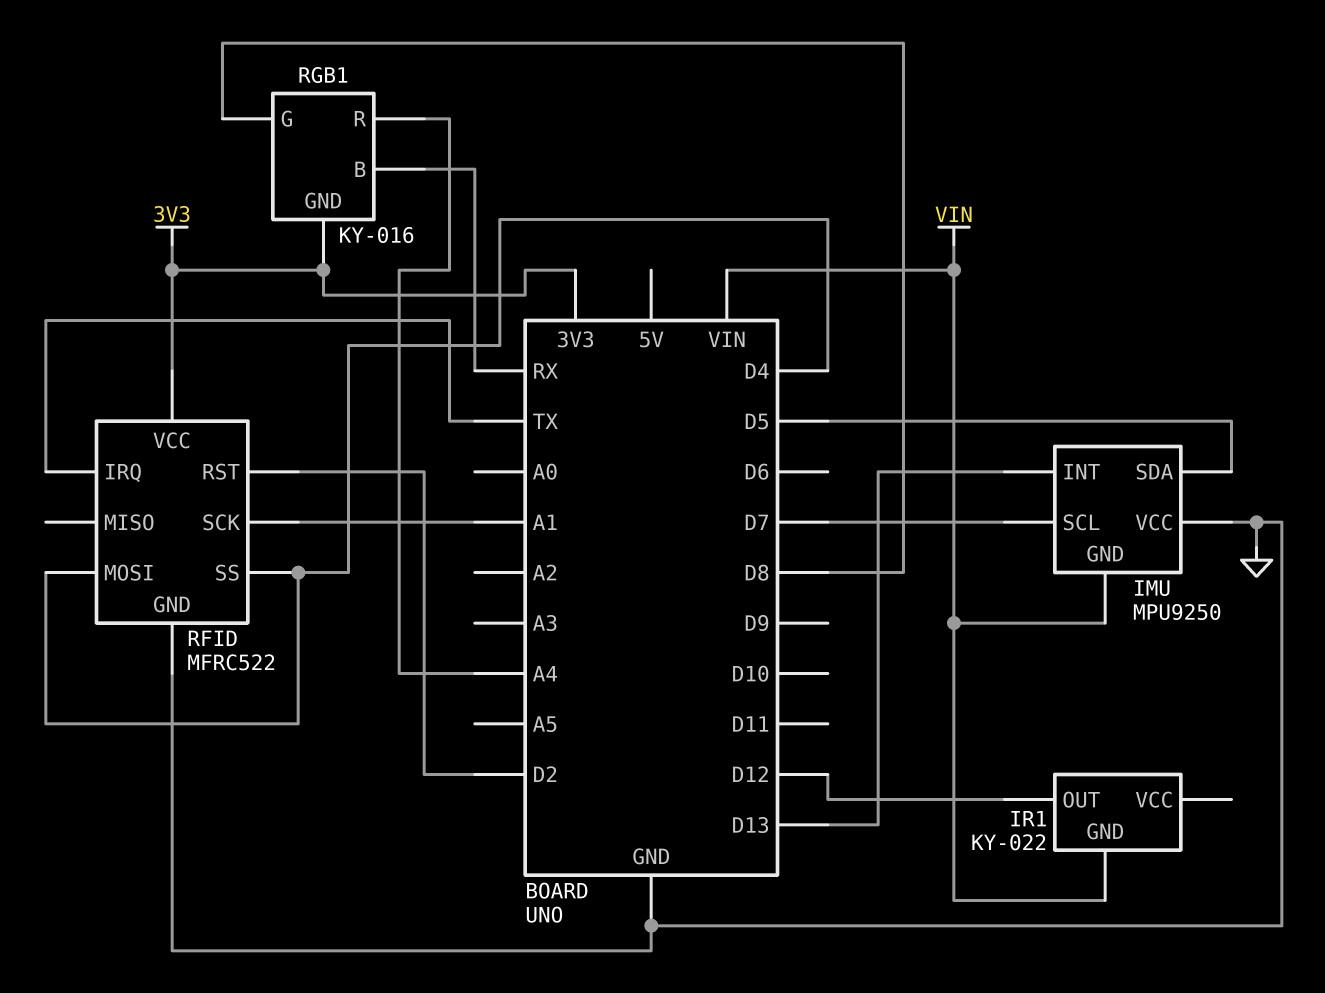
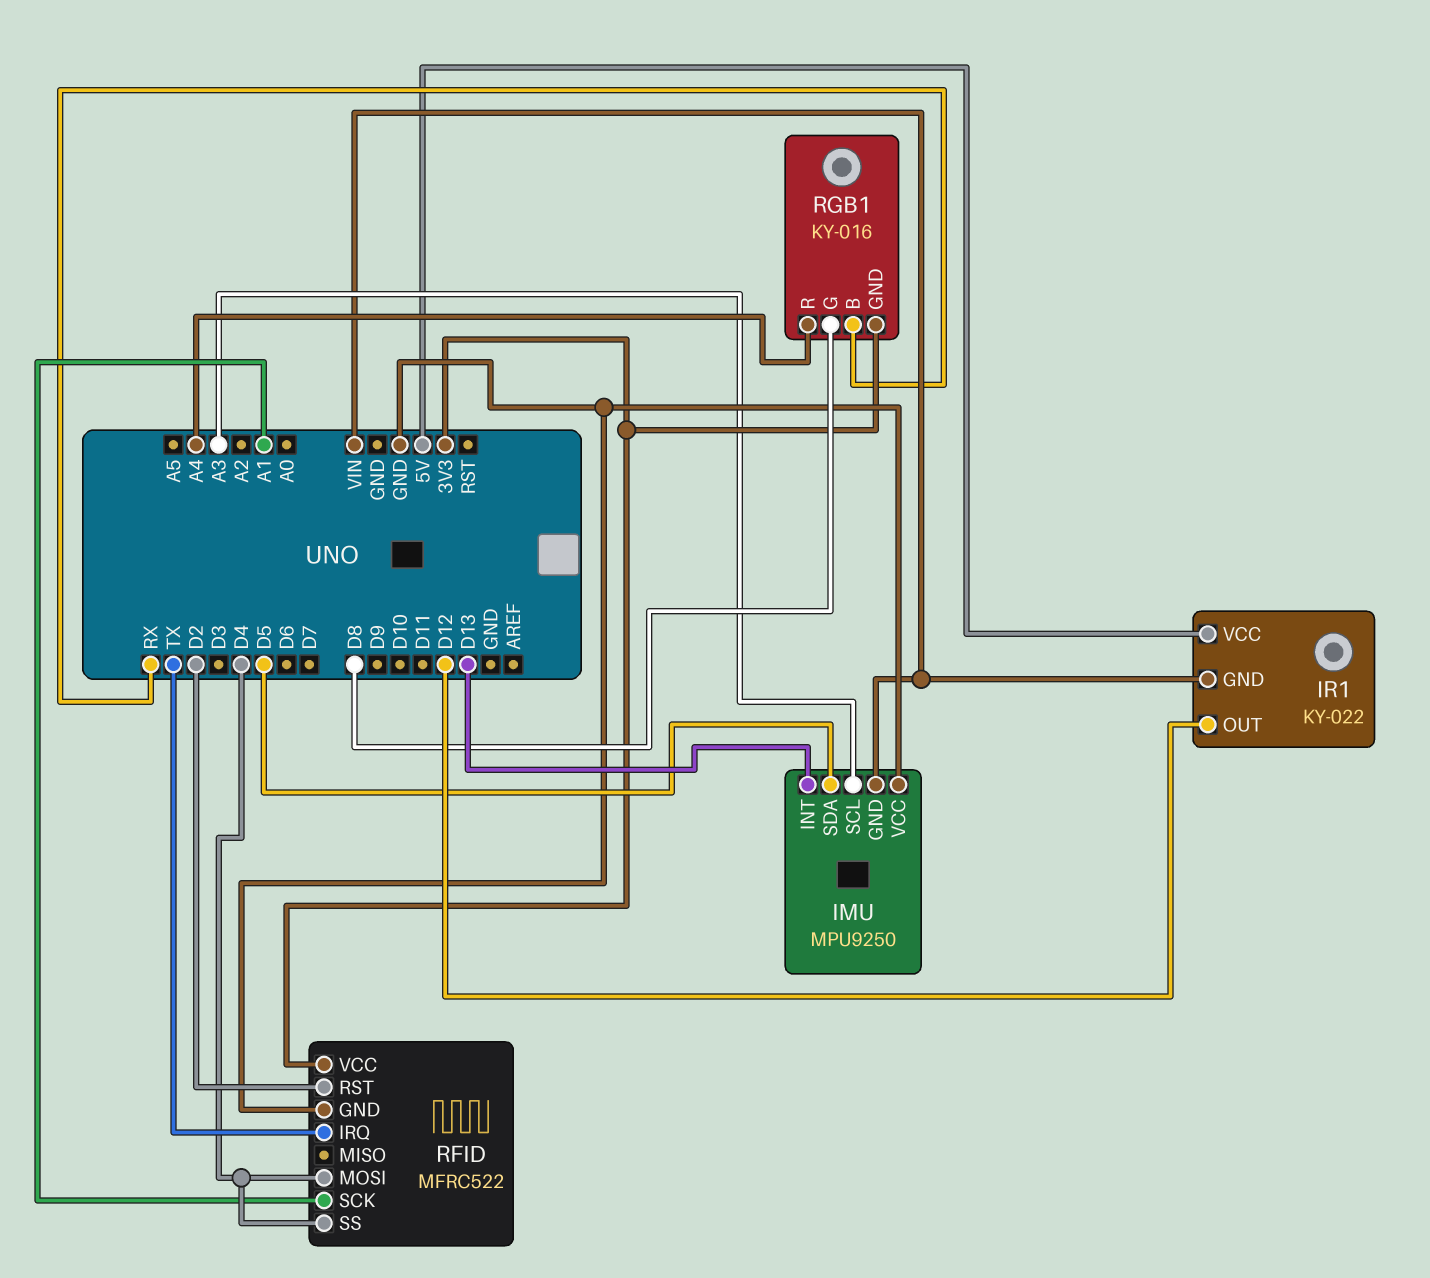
IMU pin SCL: D7 -> A3
IR1 pin VCC: none -> 5V

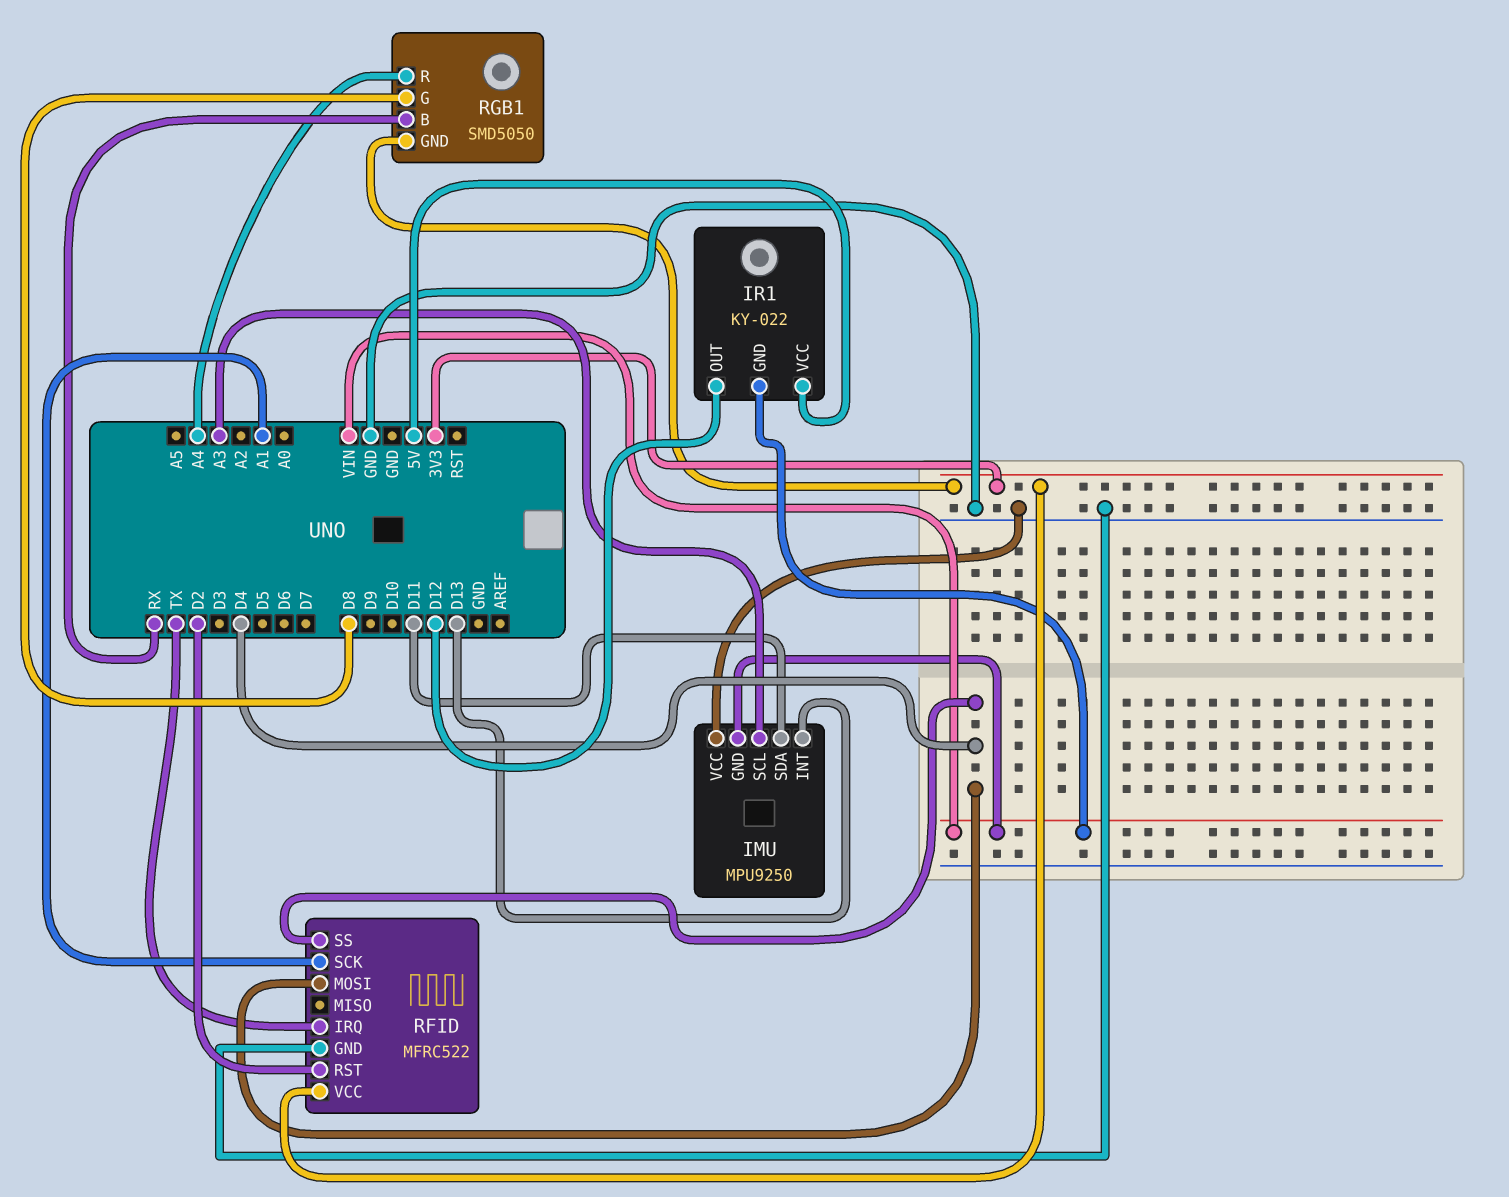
IMU pin SDA: D5 -> D11
RGB1: KY-016 -> SMD5050

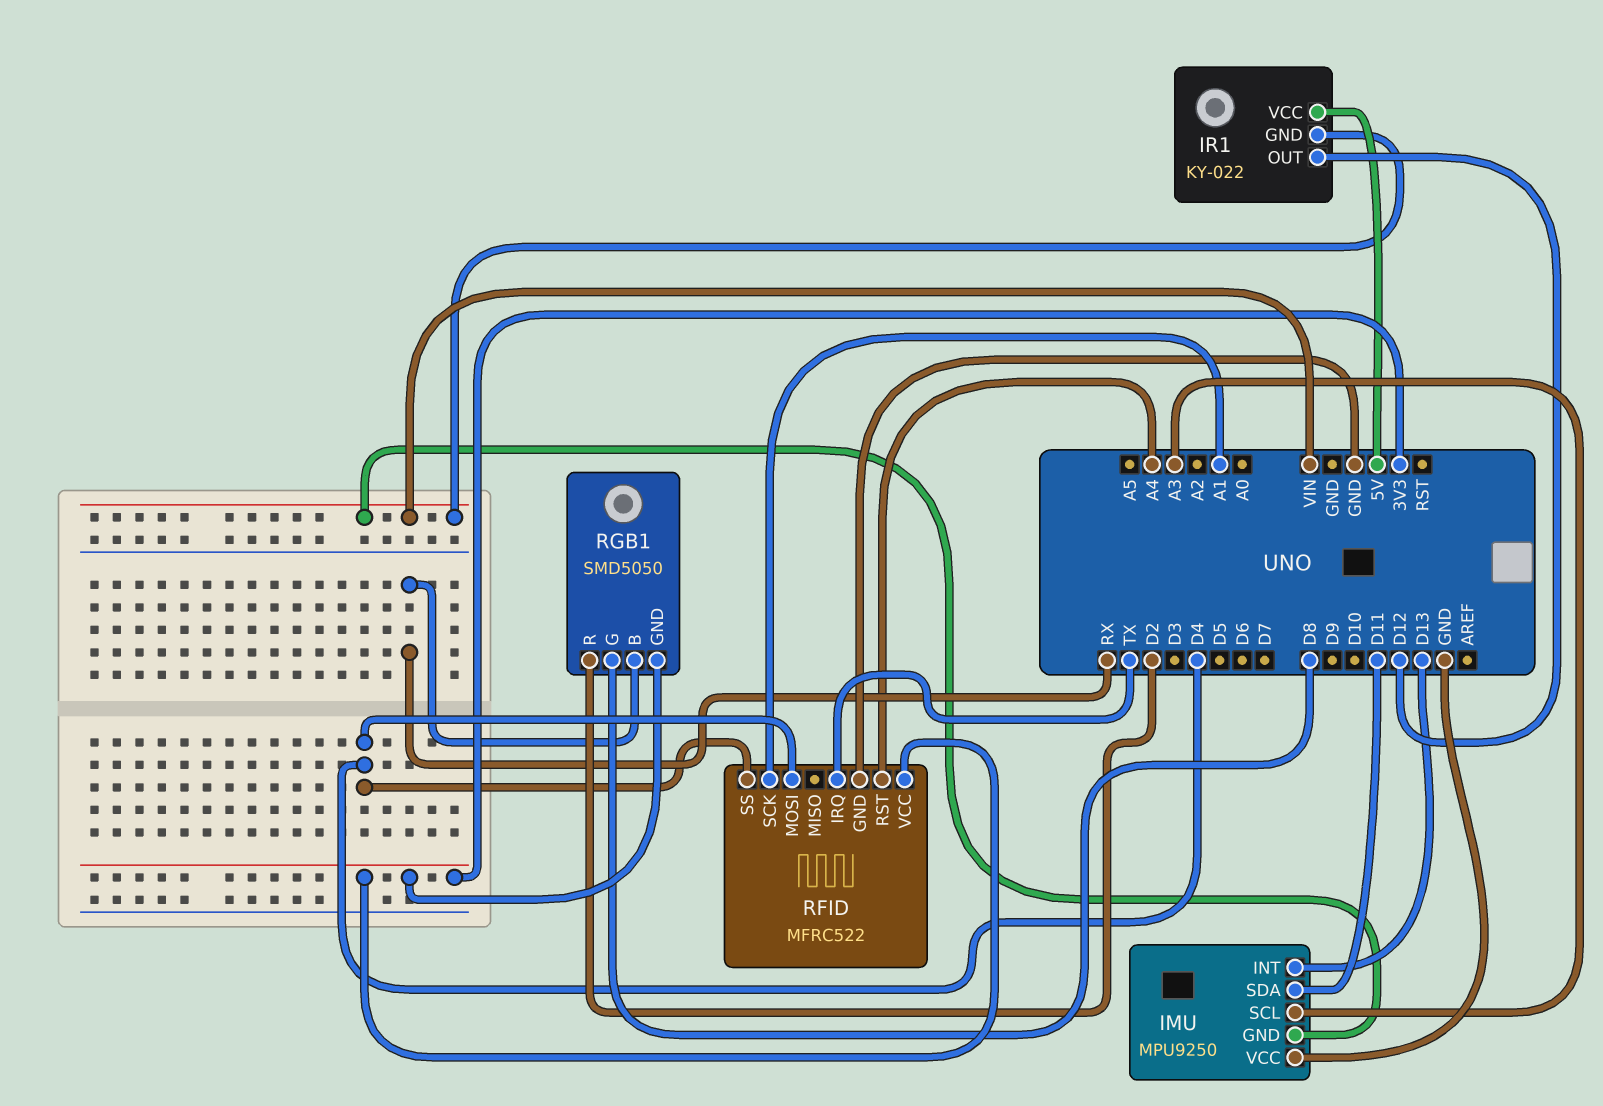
RFID pin RST: D2 -> A4
RGB1 pin R: A4 -> D2

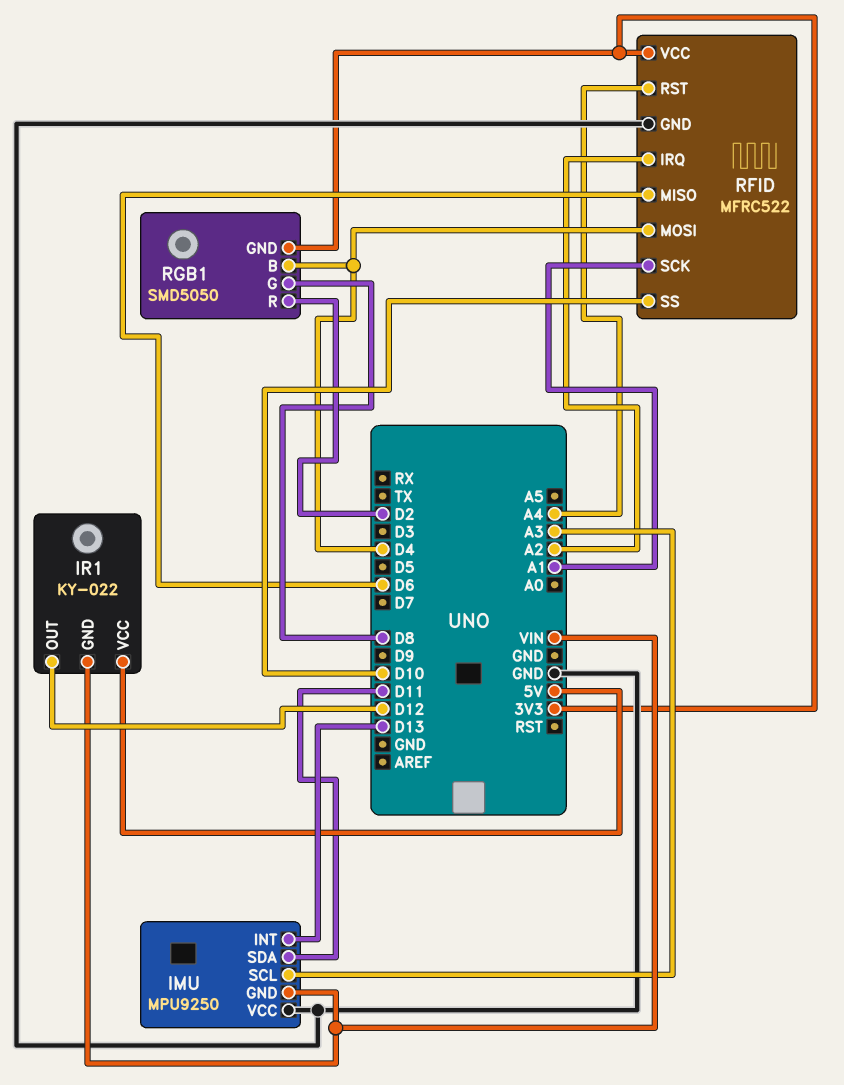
RFID pin IRQ: TX -> A2
RFID pin MISO: none -> D6
RFID pin SS: D4 -> D10
RGB1 pin B: RX -> D4

